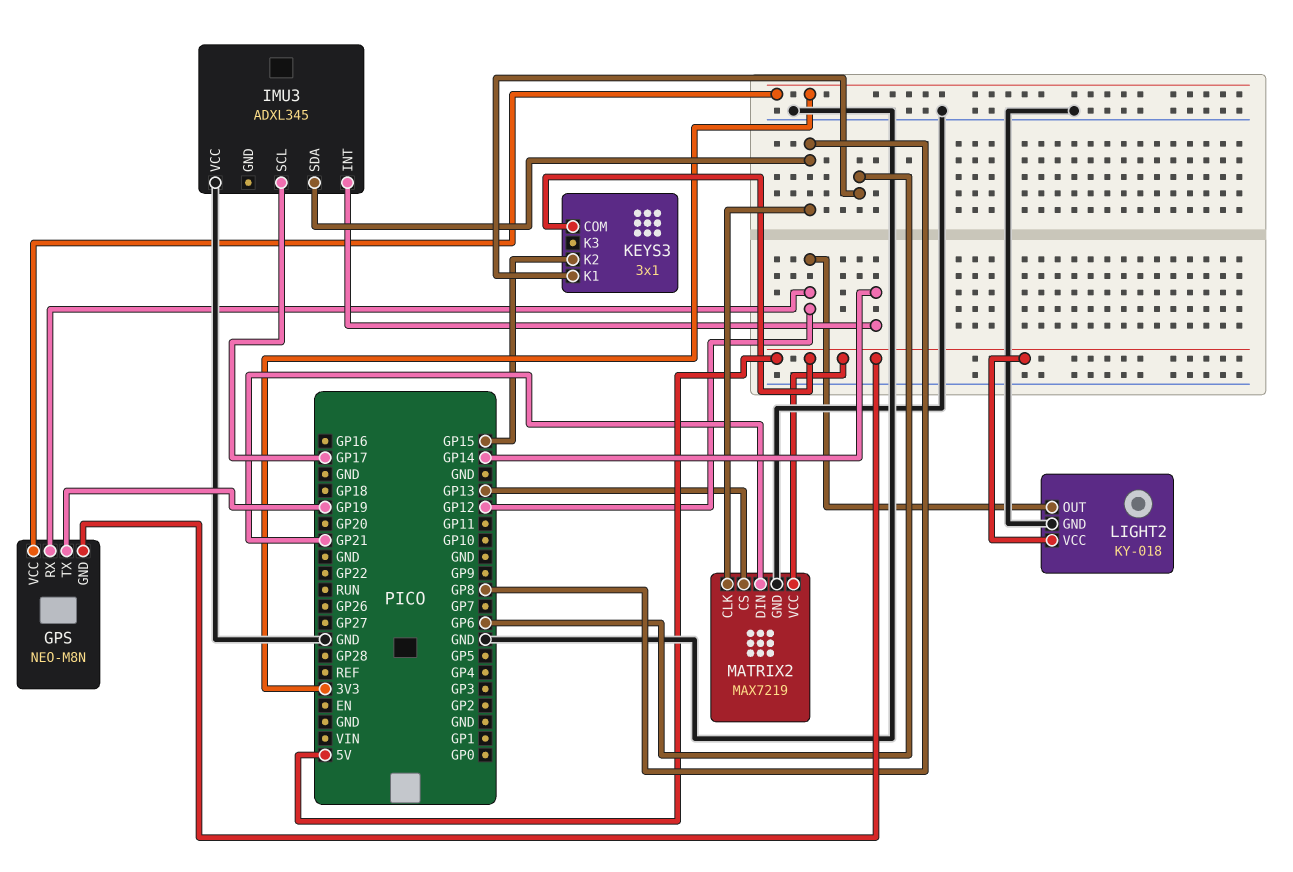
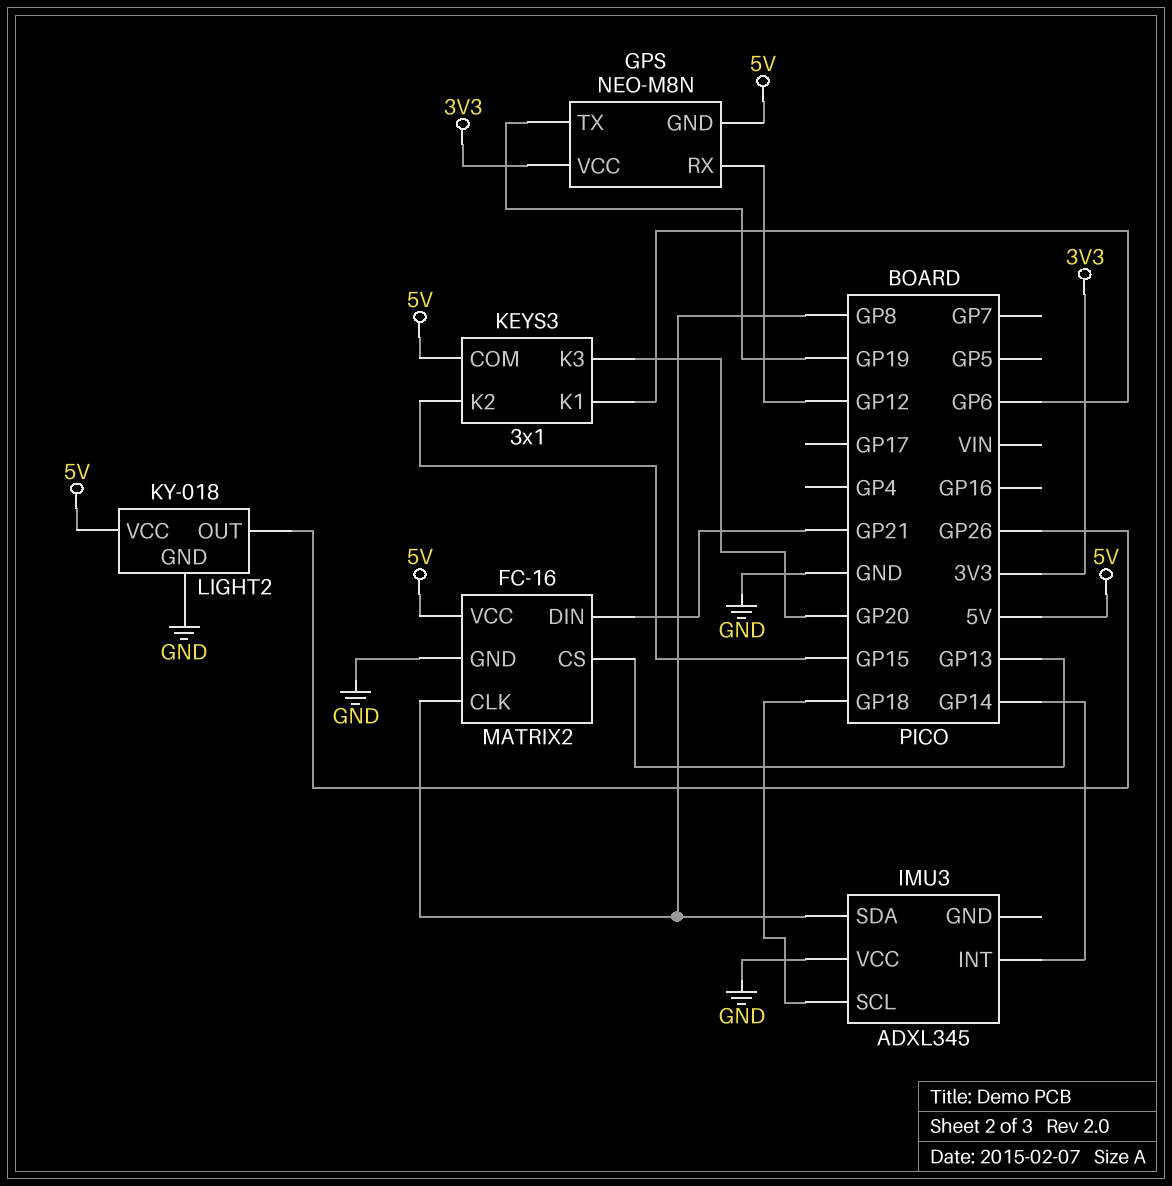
IMU3 pin SCL: GP17 -> GP18
KEYS3 pin K3: none -> GP20
LIGHT2 pin OUT: GP12 -> GP26
MATRIX2: MAX7219 -> FC-16

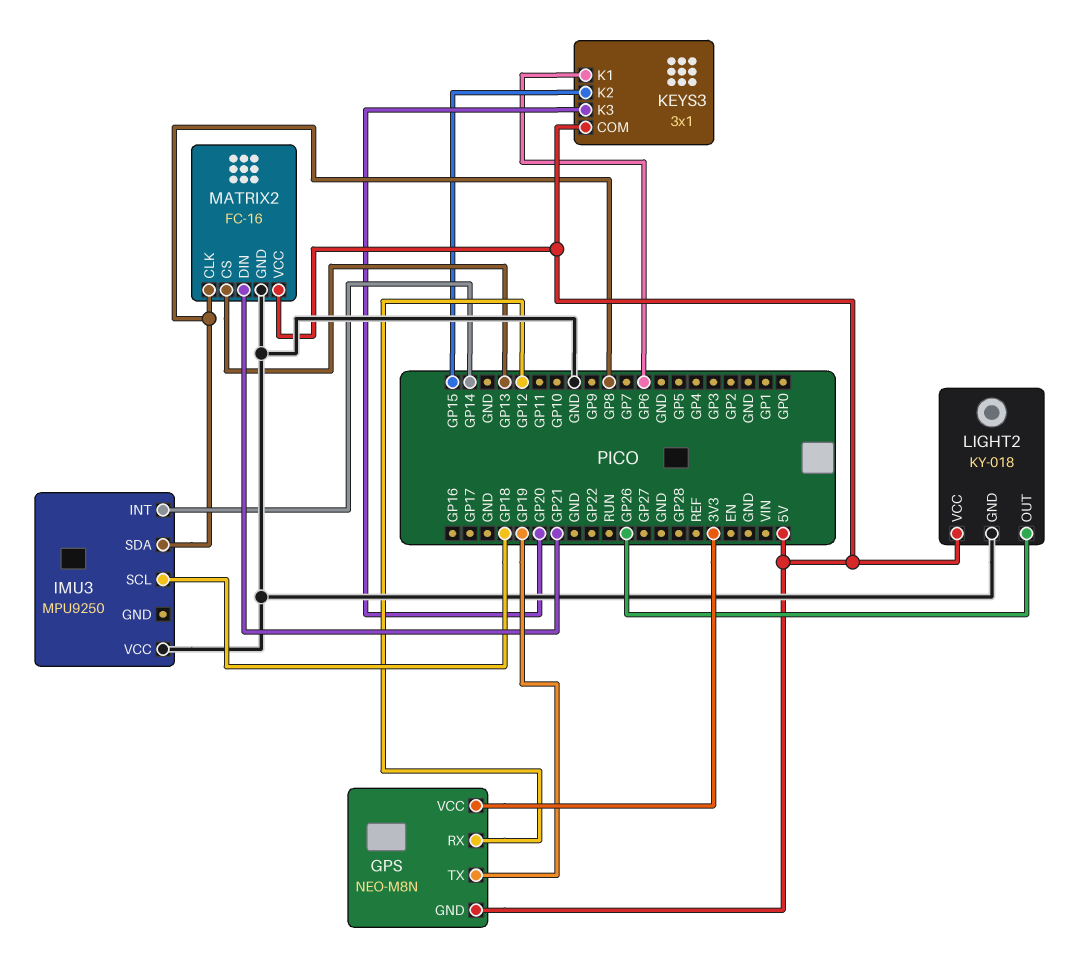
IMU3: ADXL345 -> MPU9250

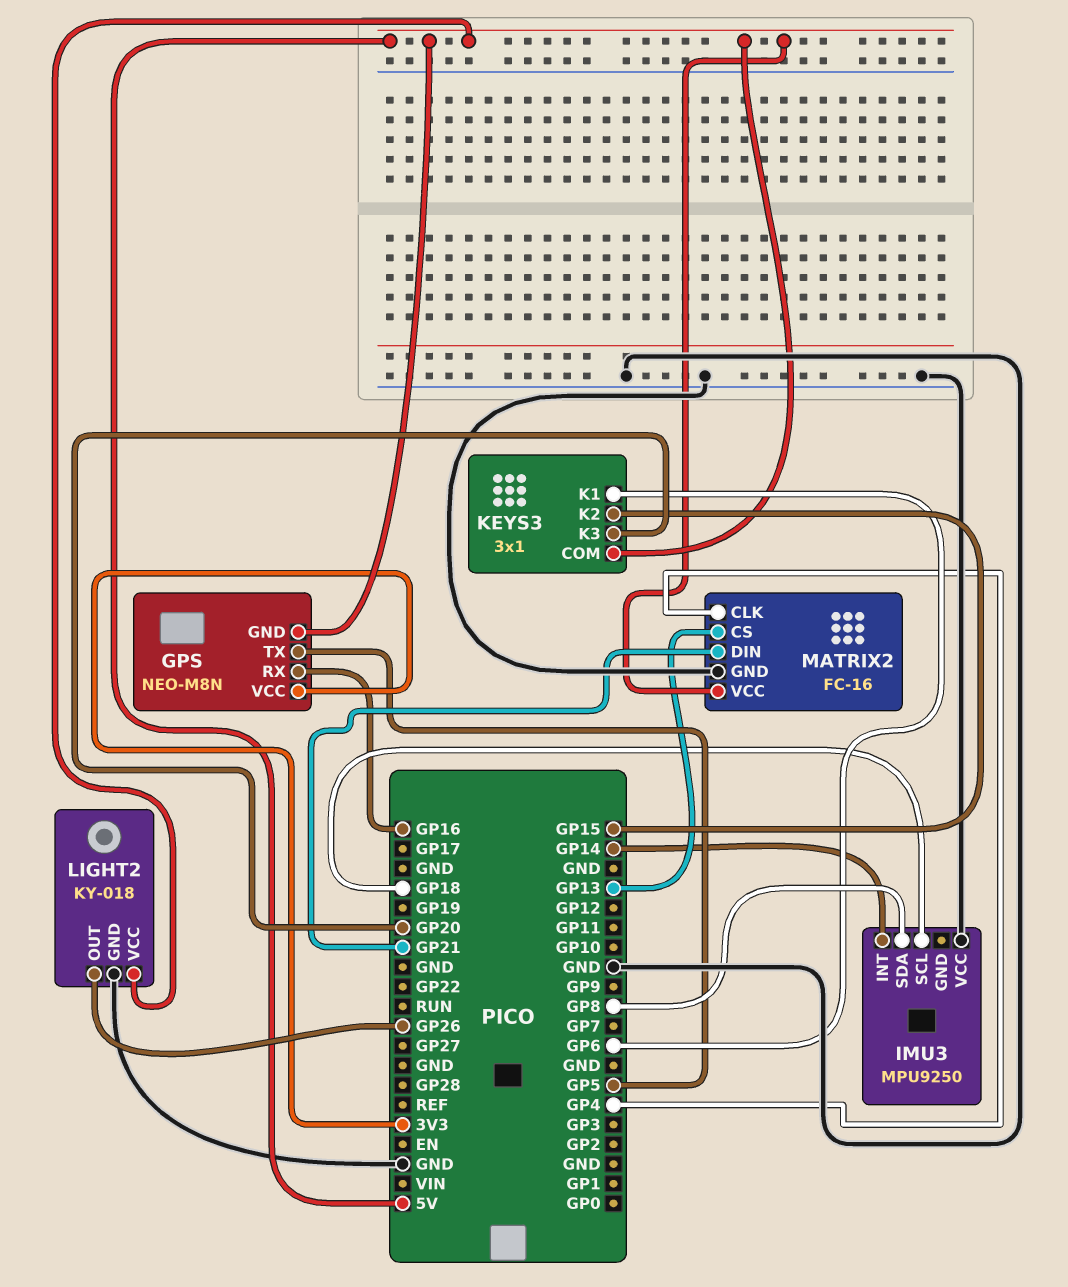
GPS pin RX: GP12 -> GP16
GPS pin TX: GP19 -> GP5
MATRIX2 pin CLK: GP8 -> GP4

